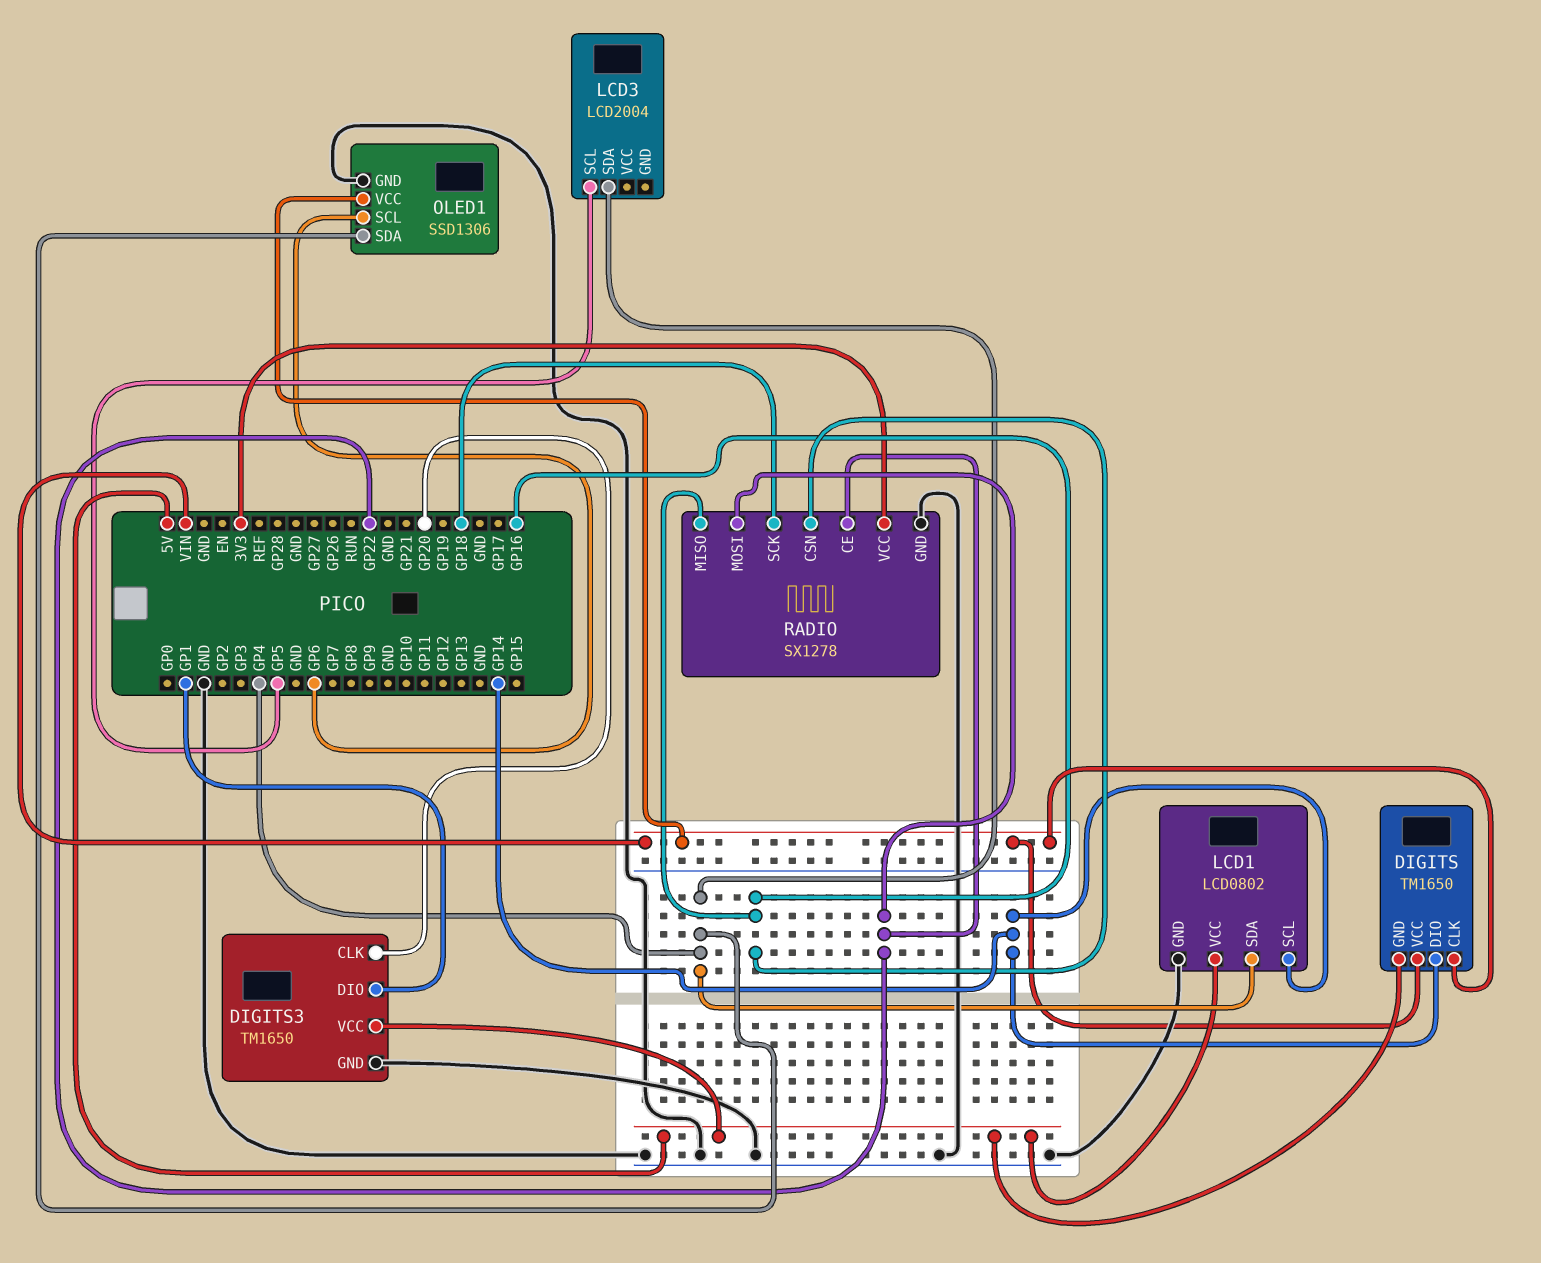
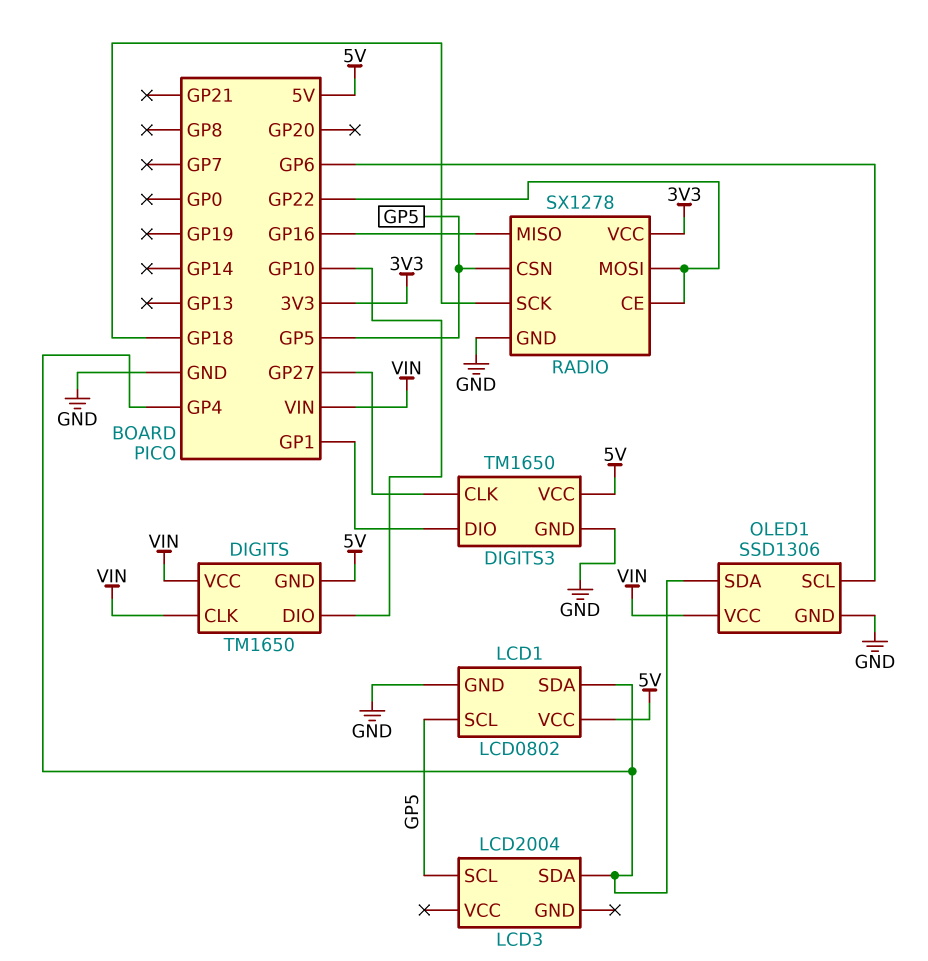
DIGITS pin DIO: GP14 -> GP10
DIGITS3 pin CLK: GP20 -> GP27
LCD1 pin SCL: GP14 -> GP5
RADIO pin CSN: GP16 -> GP5

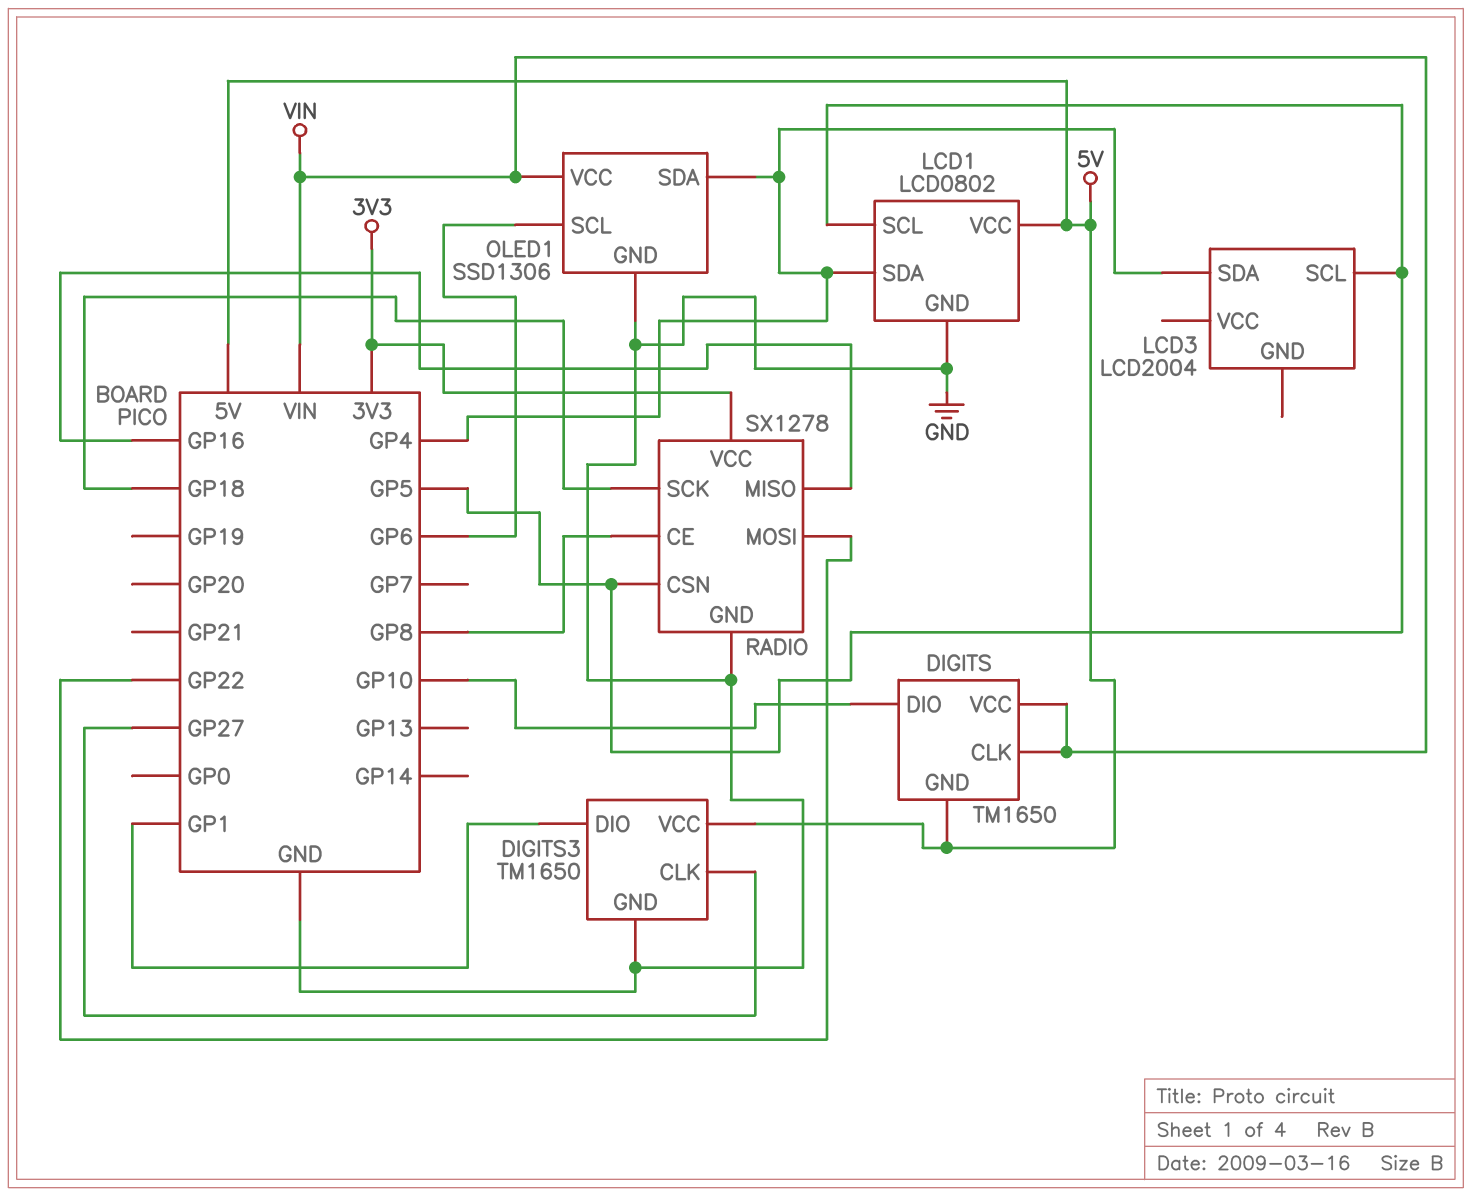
RADIO pin CE: GP22 -> GP8

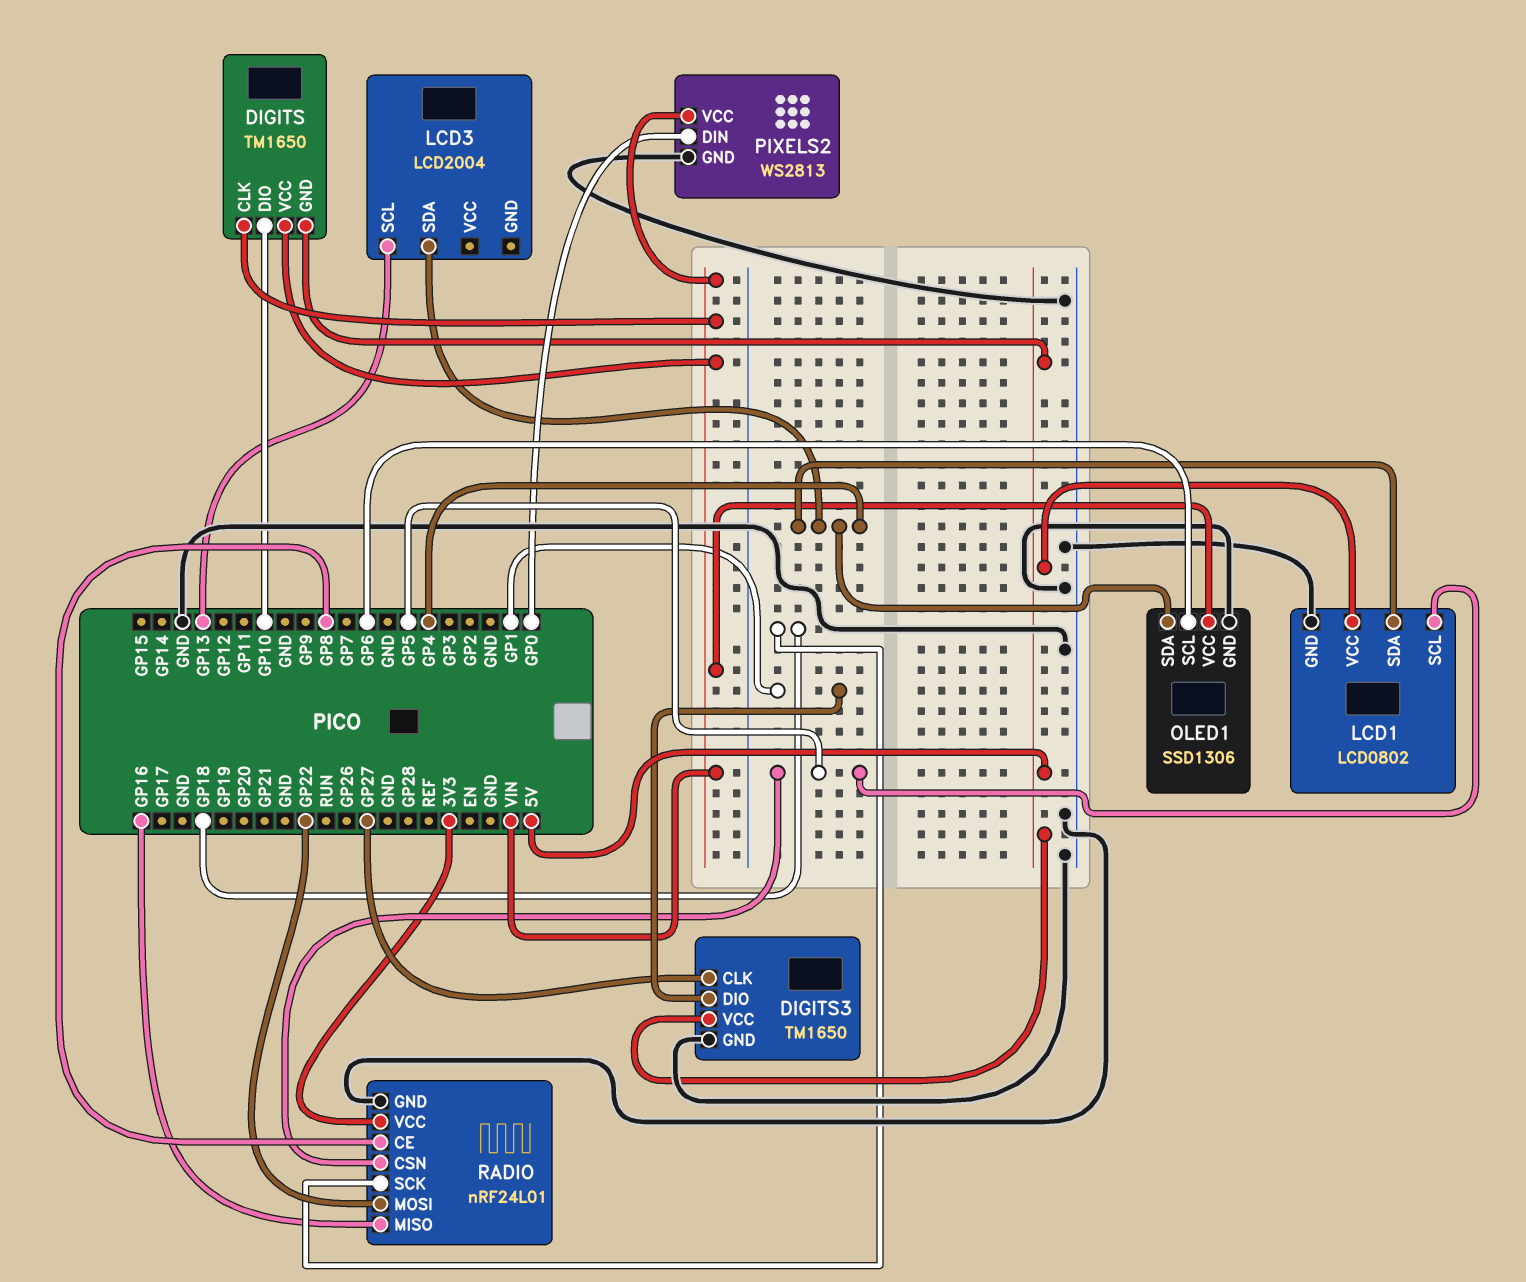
LCD3 pin SCL: GP5 -> GP13
PIXELS2: none -> WS2813
PIXELS2 pin DIN: none -> GP0
PIXELS2 pin GND: none -> GND
PIXELS2 pin VCC: none -> VIN
RADIO: SX1278 -> nRF24L01

